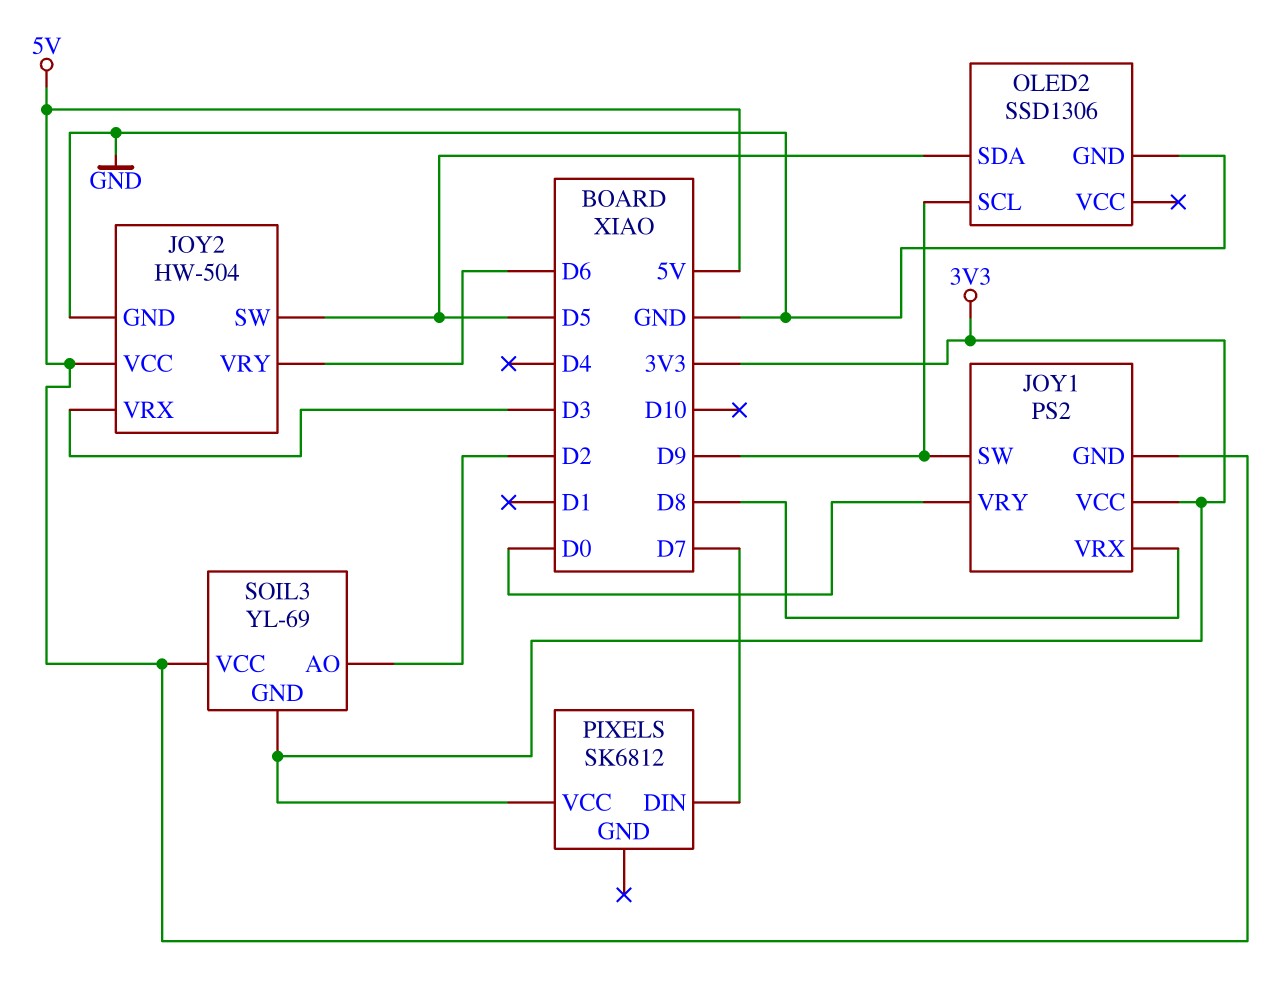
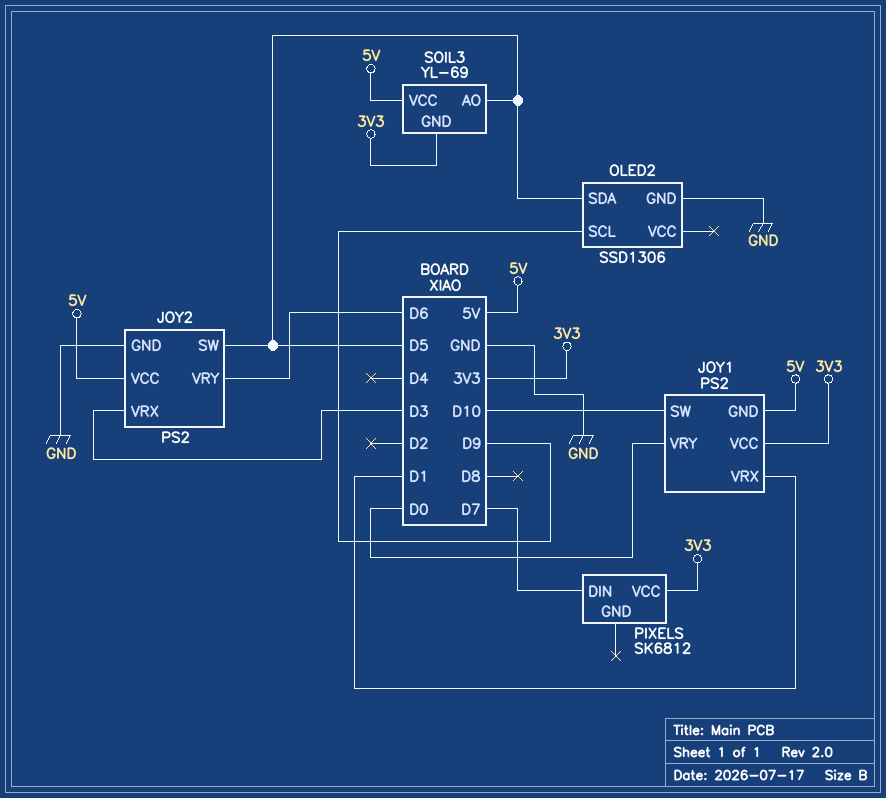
JOY1 pin SW: D9 -> D10
JOY1 pin VRX: D8 -> D1
JOY2: HW-504 -> PS2
SOIL3 pin AO: D2 -> D5

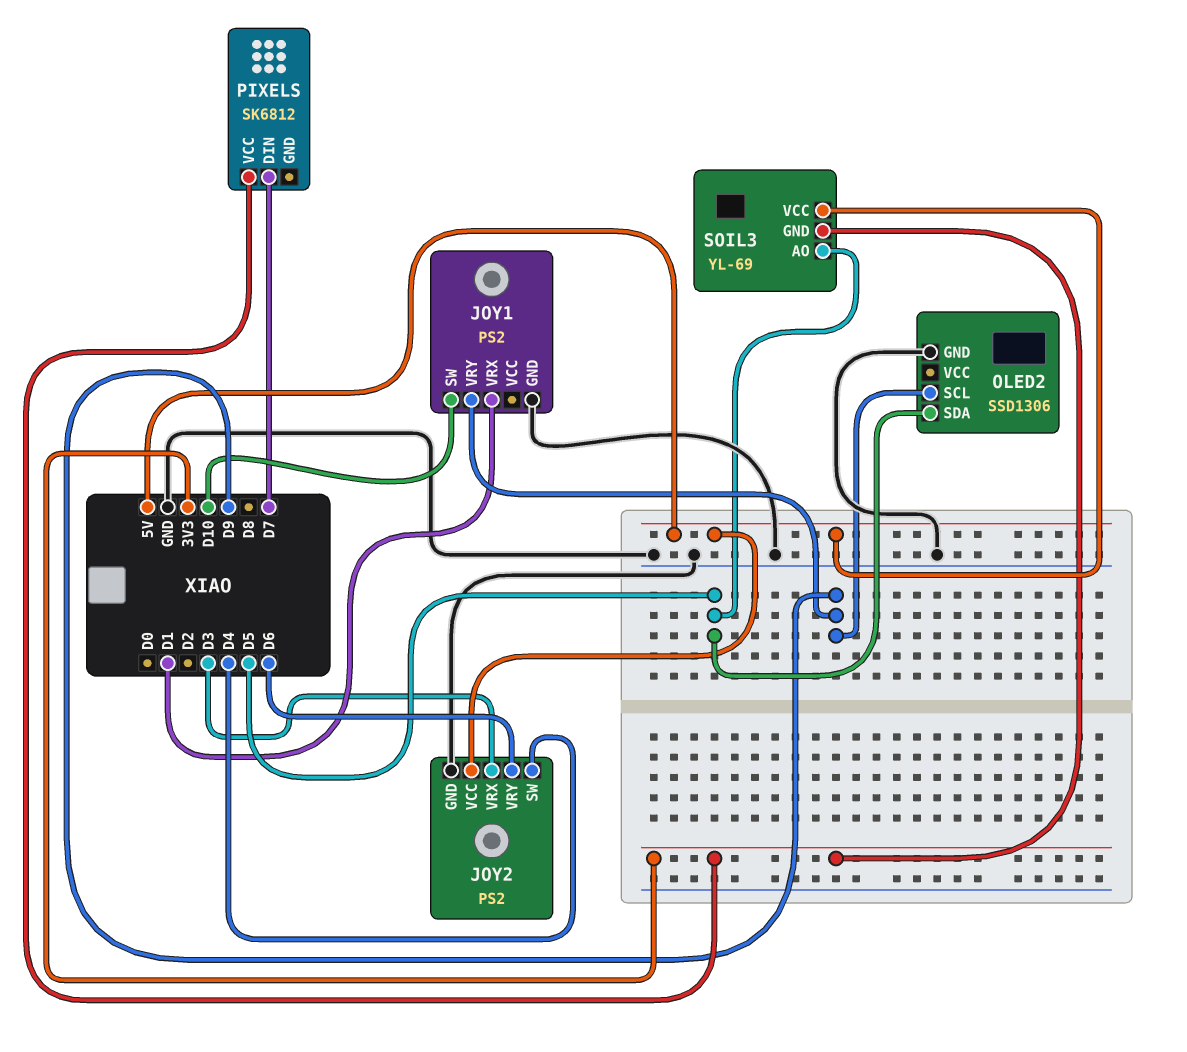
JOY1 pin GND: 5V -> GND
JOY1 pin VCC: 3V3 -> none
JOY1 pin VRY: D0 -> D9
JOY2 pin SW: D5 -> D4

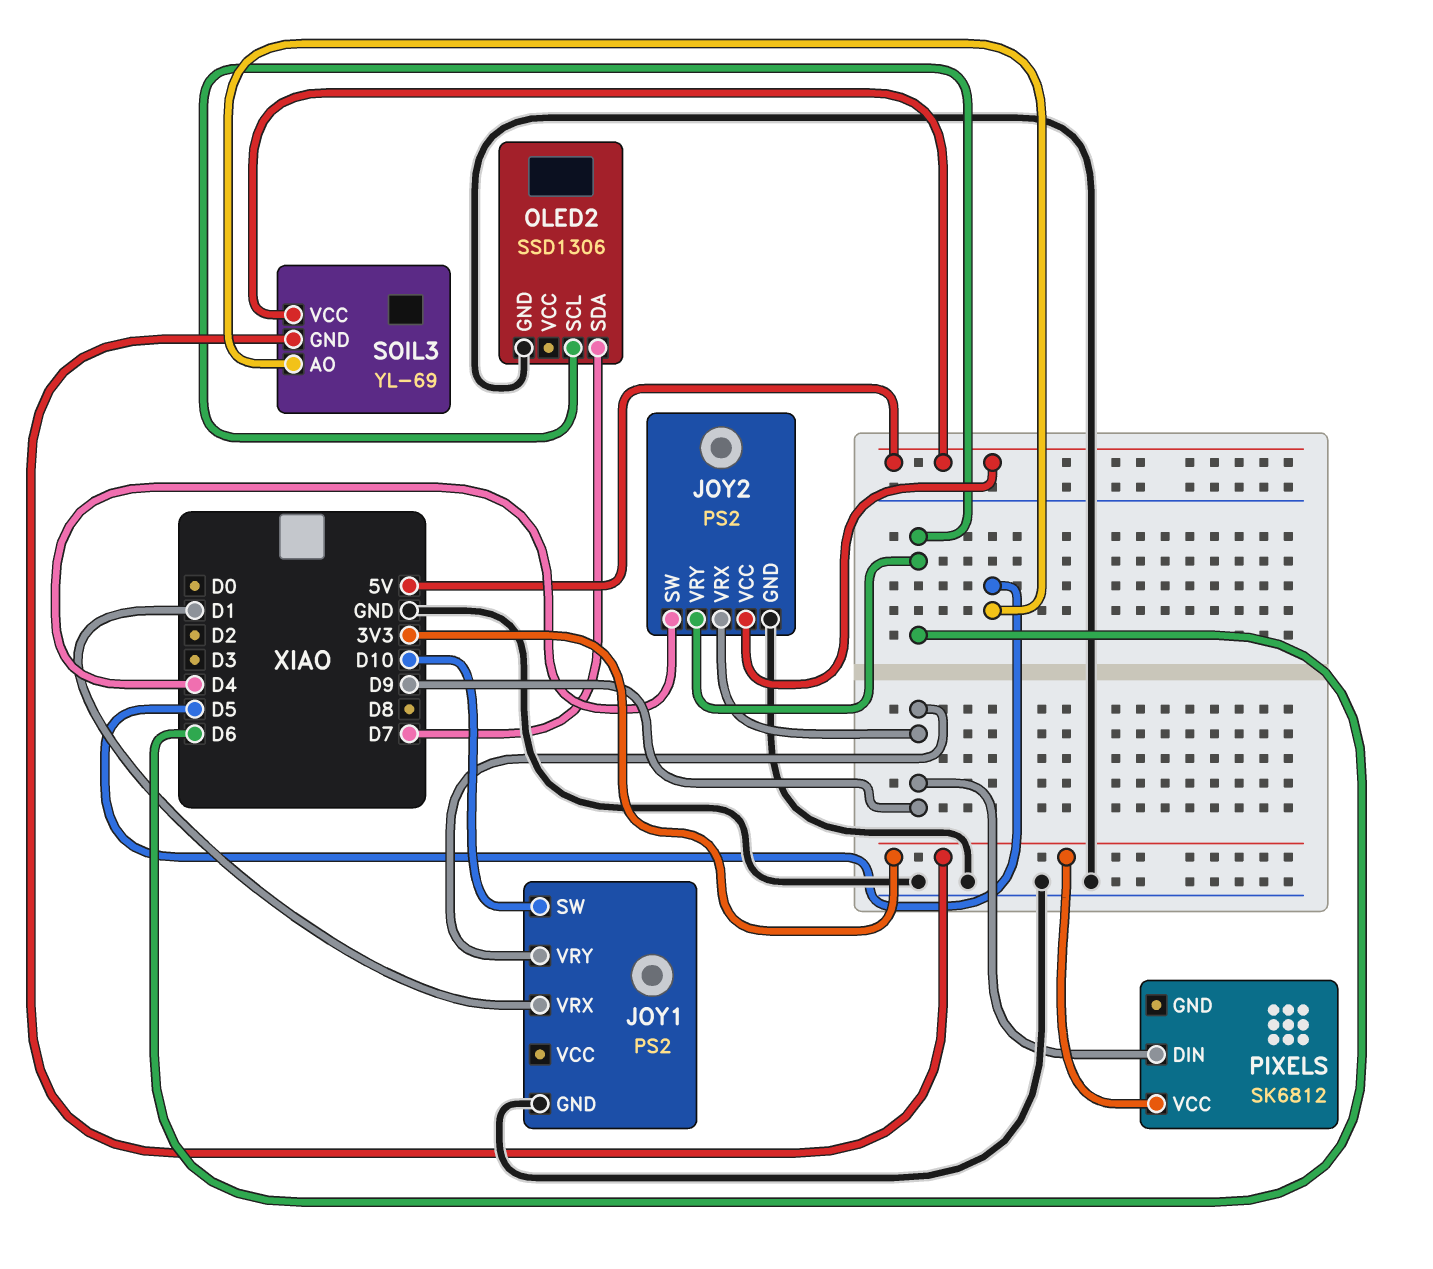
JOY2 pin VRX: D3 -> D9
OLED2 pin SCL: D9 -> D6
OLED2 pin SDA: D5 -> D7
PIXELS pin DIN: D7 -> D9

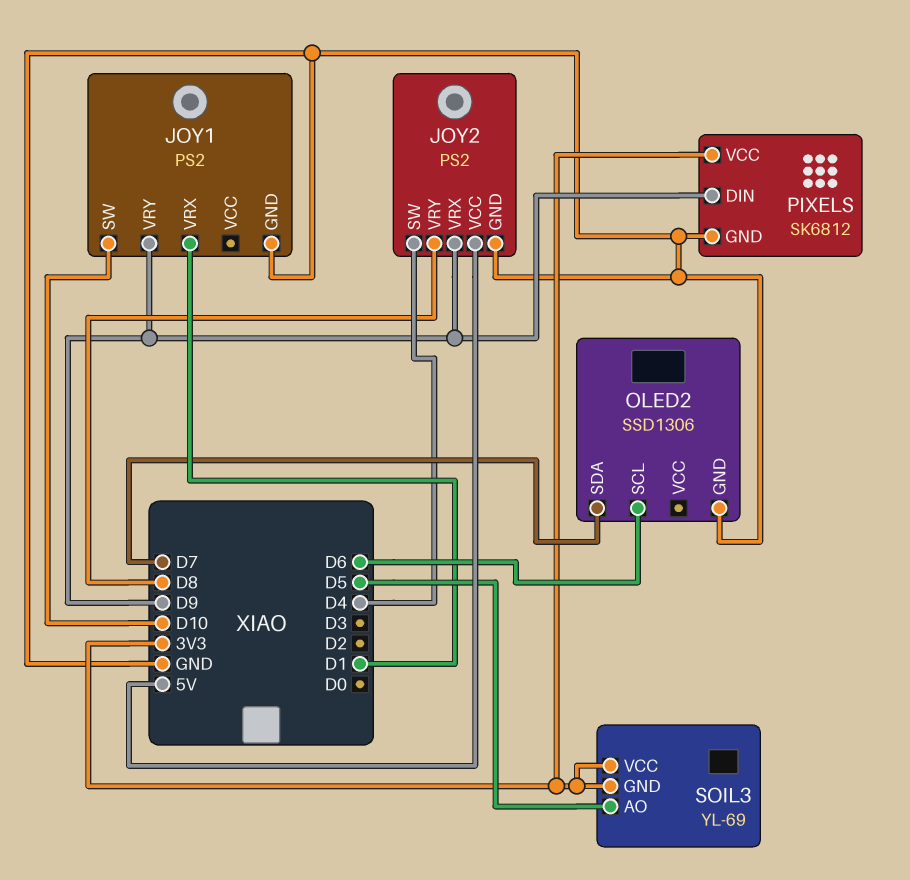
JOY2 pin VRY: D6 -> D8
PIXELS pin GND: none -> GND
SOIL3 pin VCC: 5V -> 3V3

